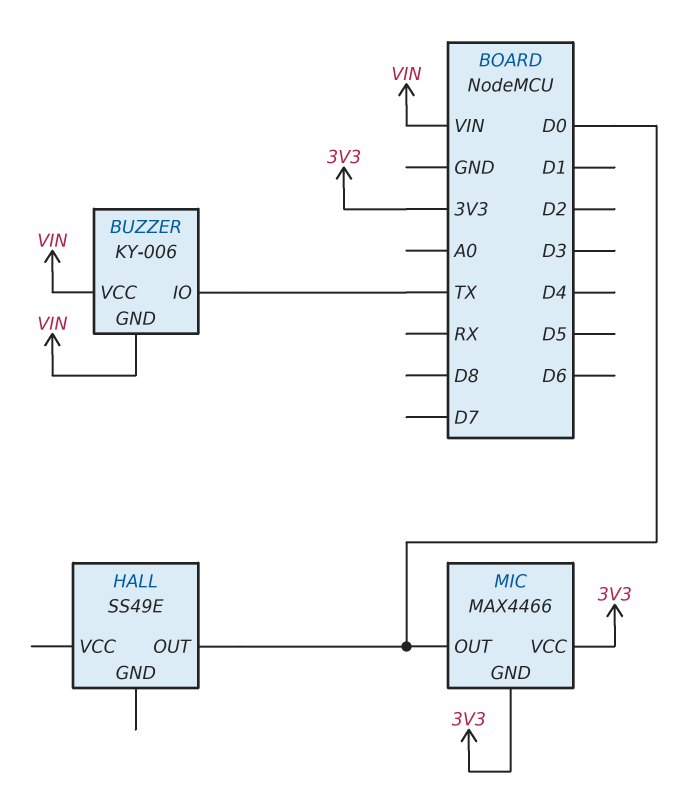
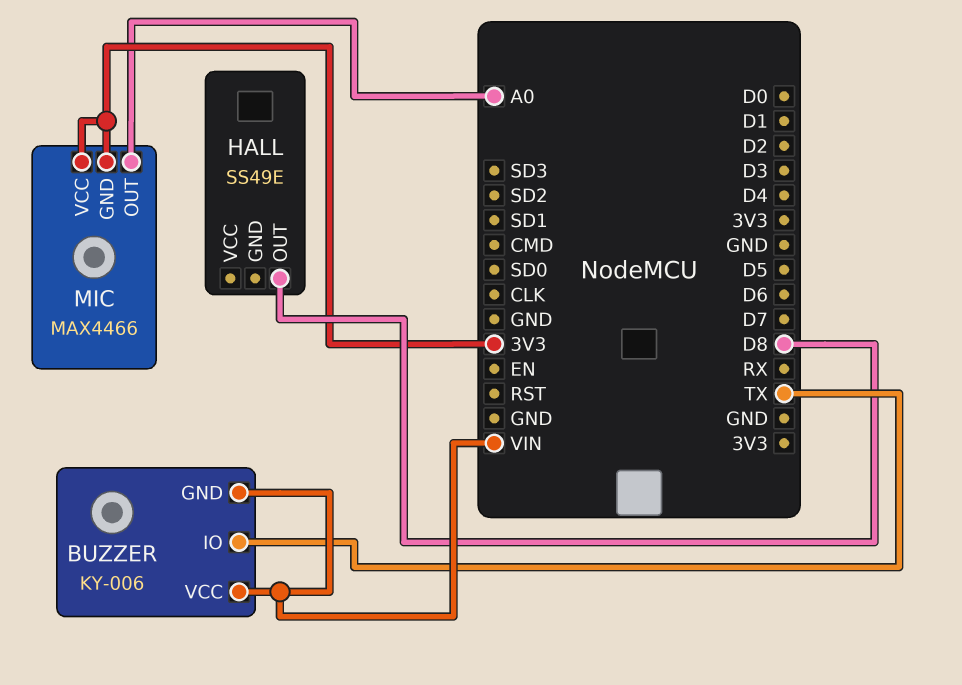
HALL pin OUT: D0 -> D8
MIC pin OUT: D0 -> A0

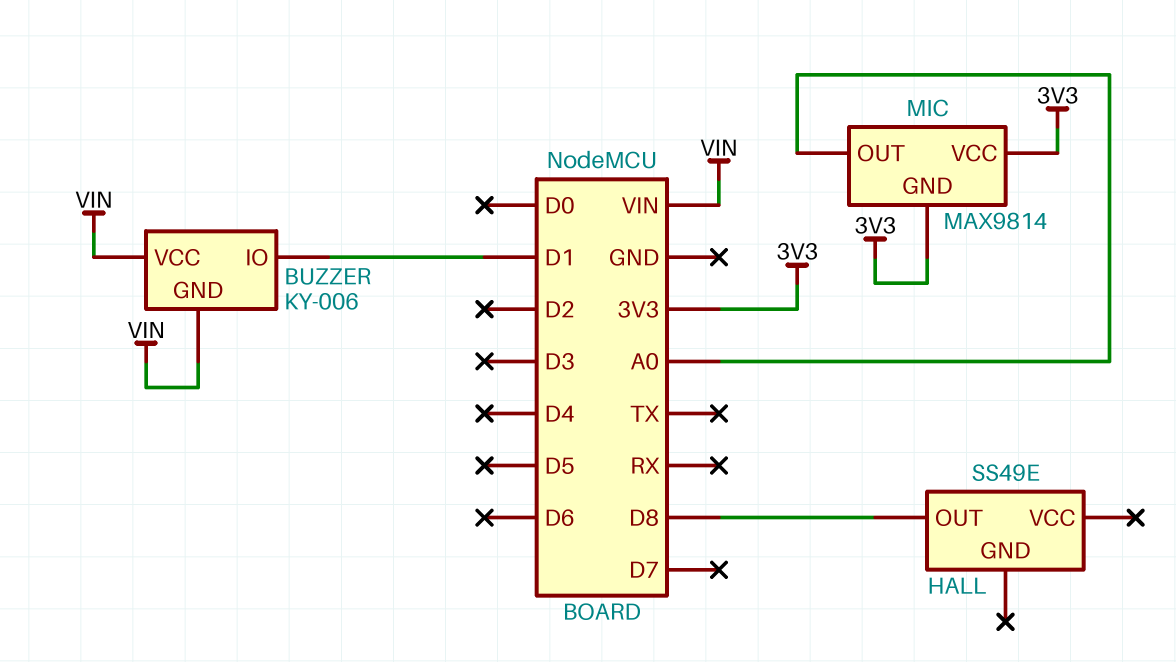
BUZZER pin IO: TX -> D1
MIC: MAX4466 -> MAX9814

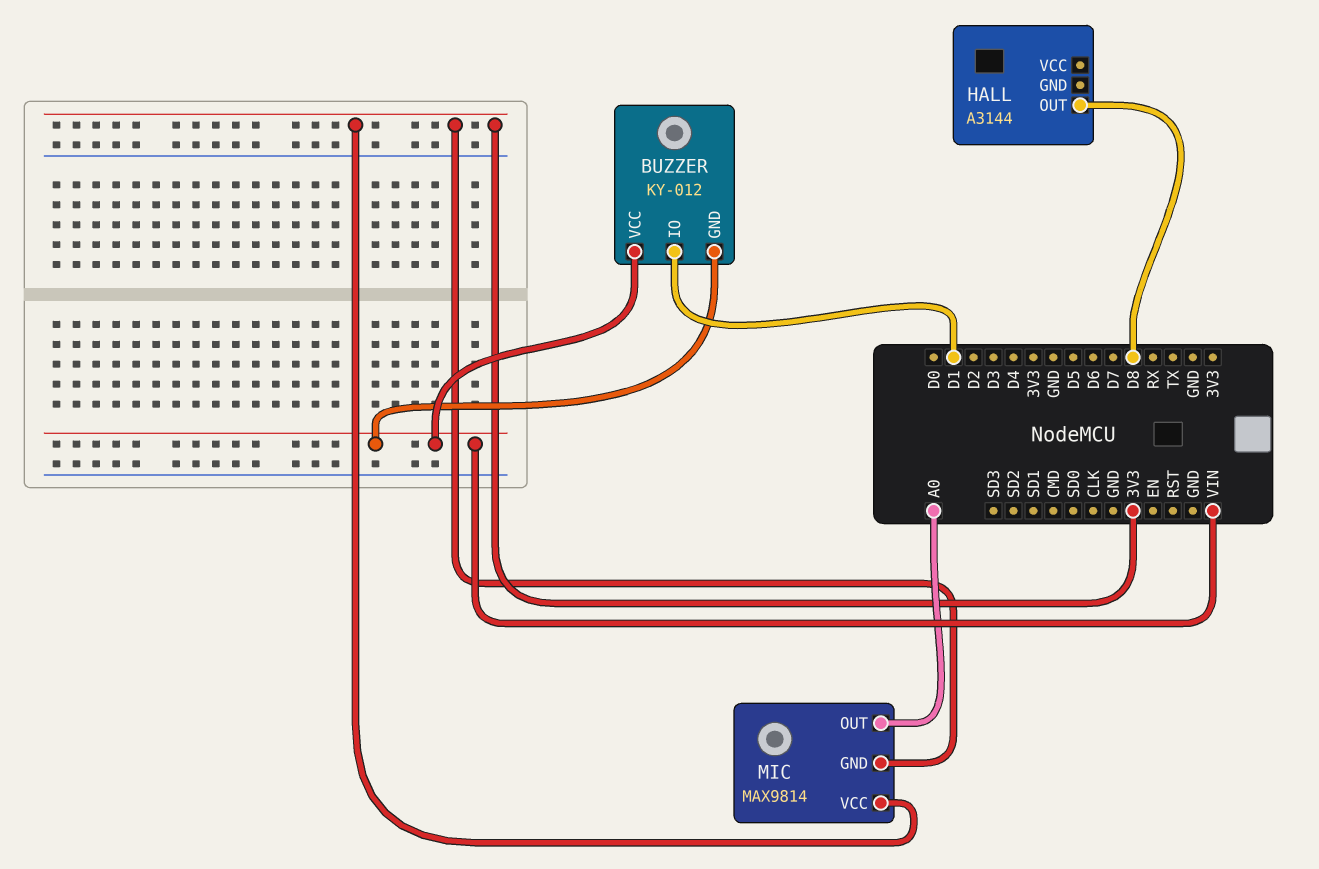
BUZZER: KY-006 -> KY-012
HALL: SS49E -> A3144

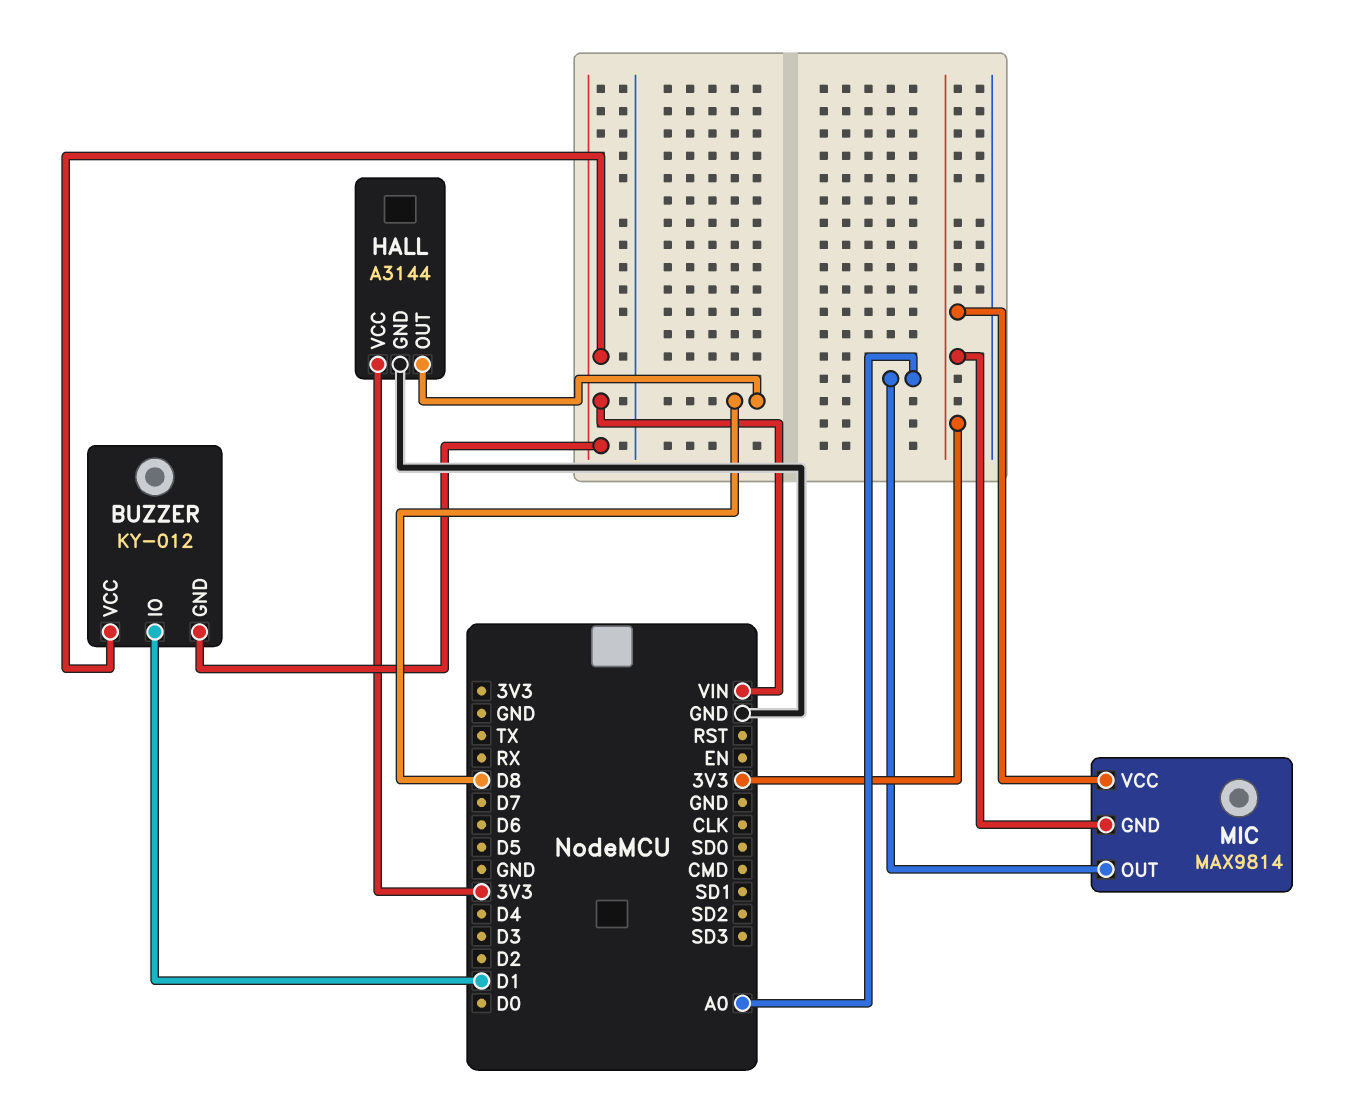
HALL pin GND: none -> GND
HALL pin VCC: none -> 3V3

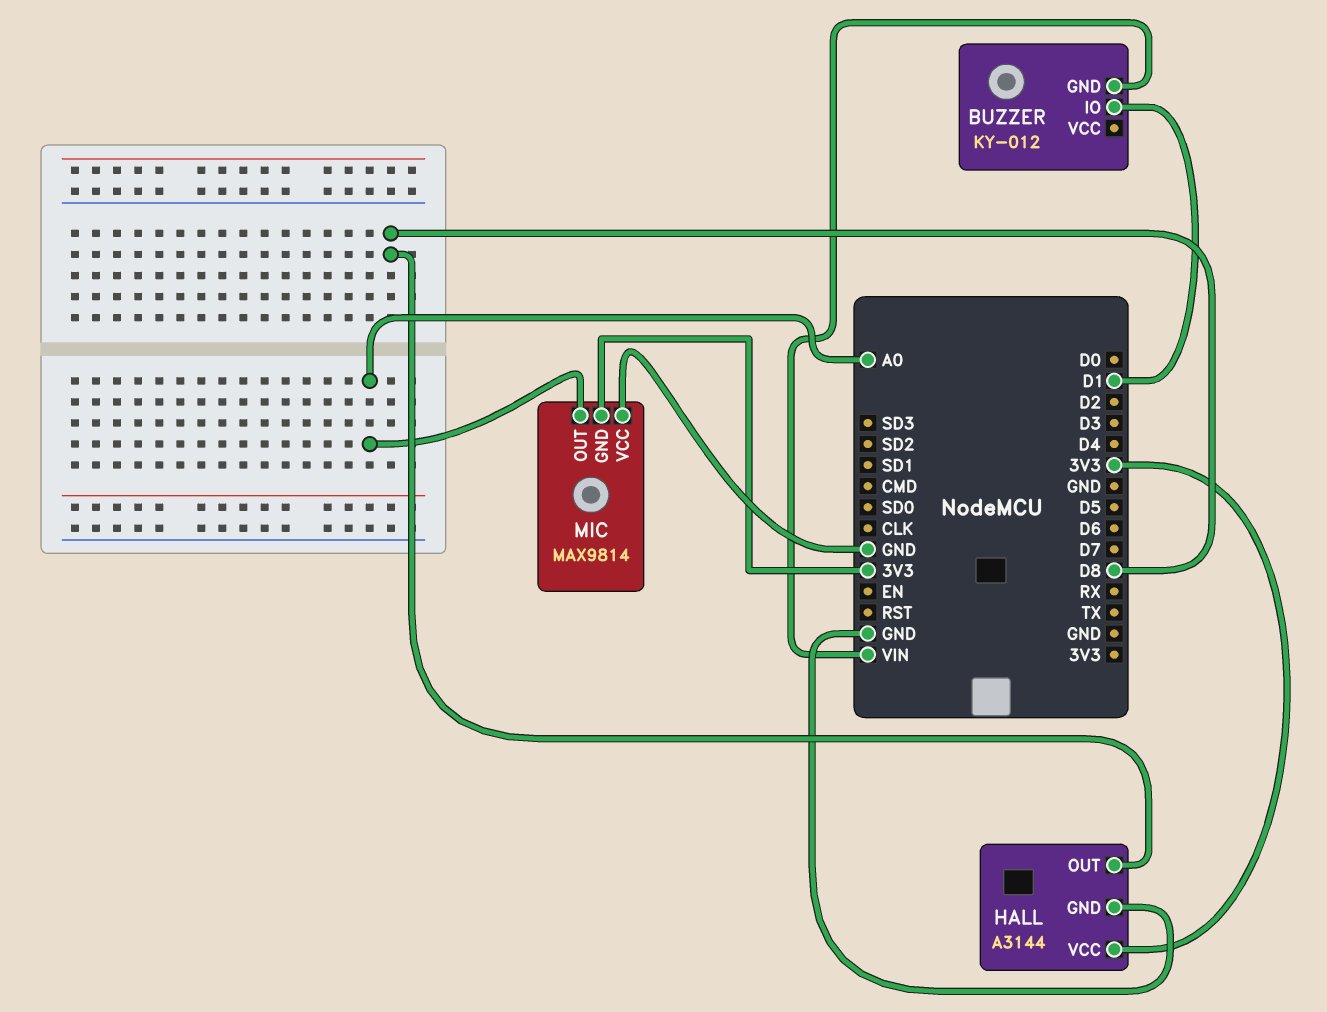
BUZZER pin VCC: VIN -> none
MIC pin VCC: 3V3 -> GND

